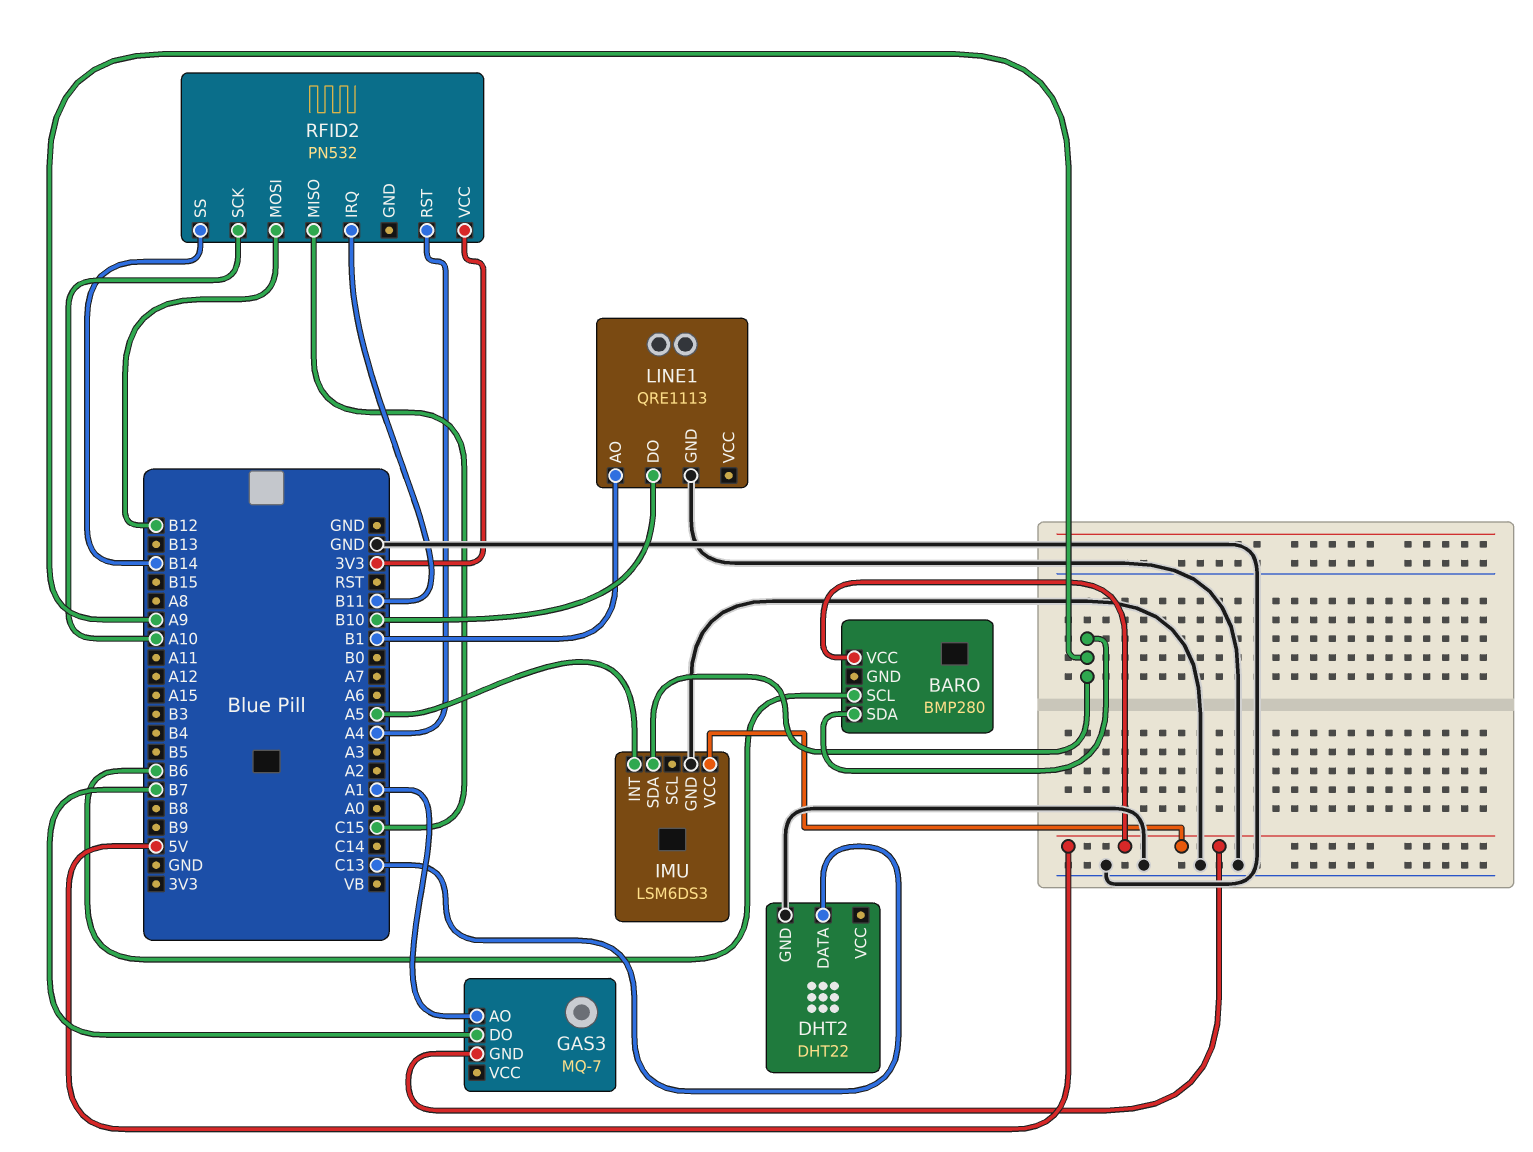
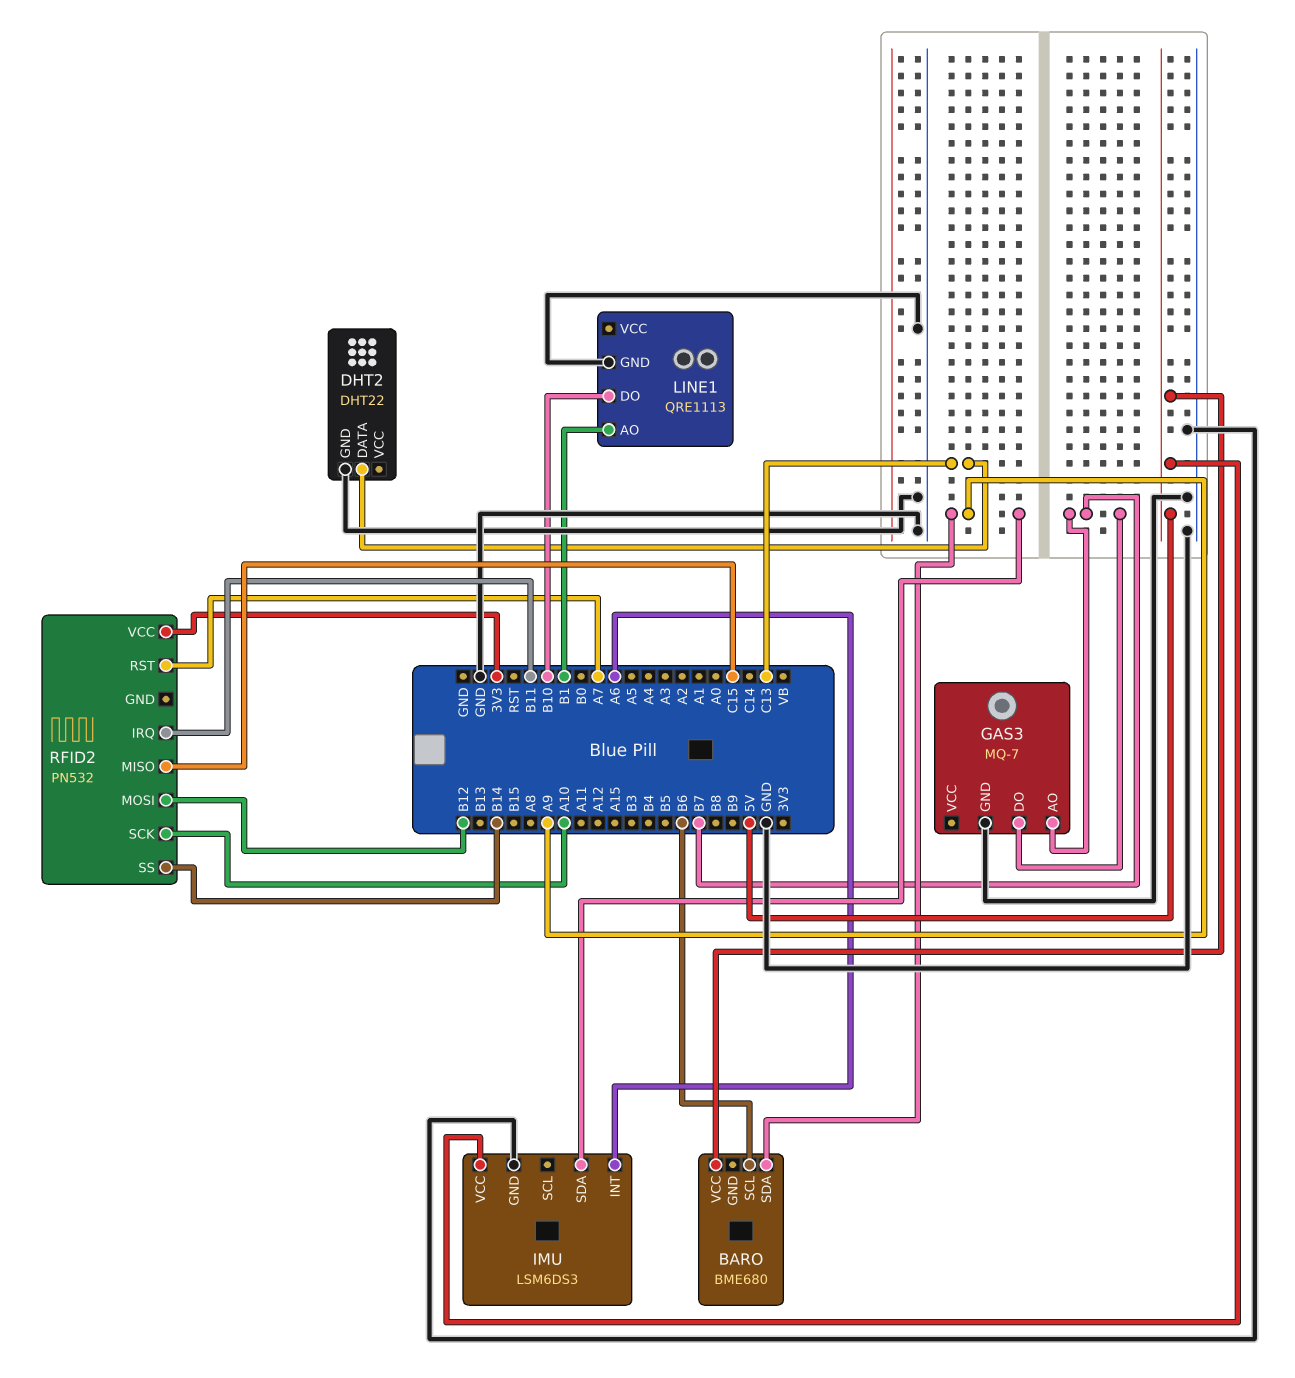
BARO: BMP280 -> BME680
GAS3 pin AO: A1 -> B7
GAS3 pin GND: 5V -> GND
IMU pin INT: A5 -> A6
RFID2 pin RST: A4 -> A7

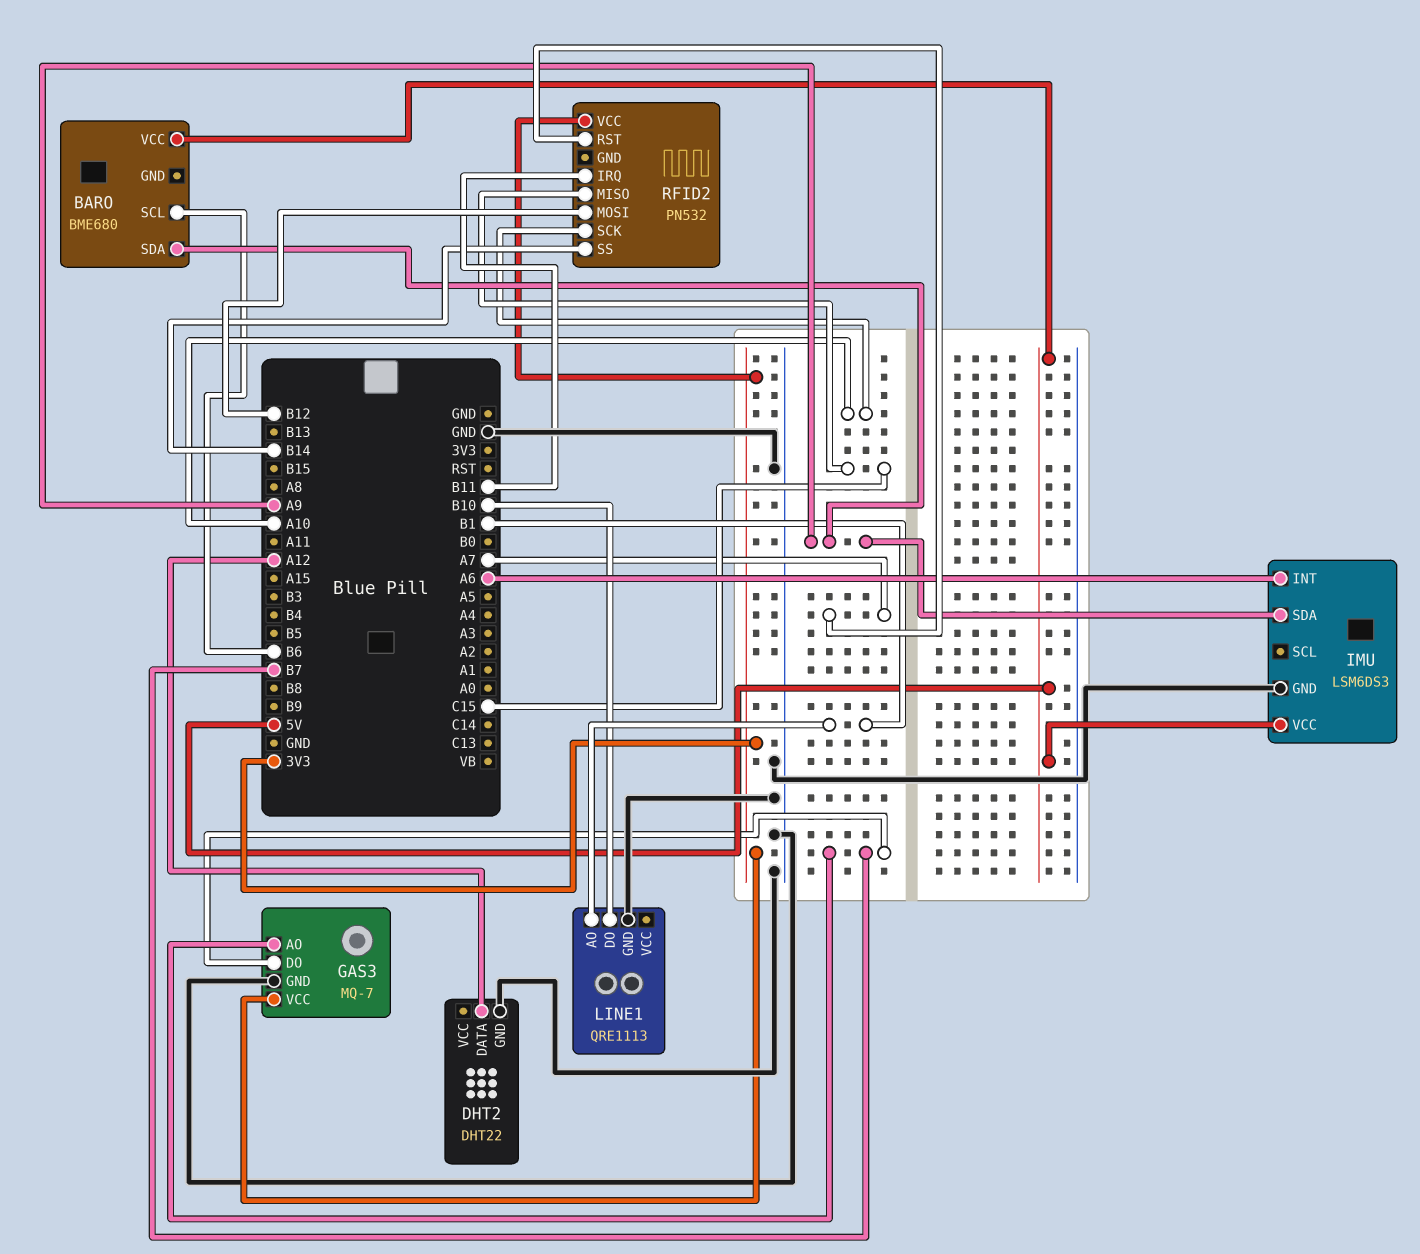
DHT2 pin DATA: C13 -> A12
GAS3 pin VCC: none -> 3V3

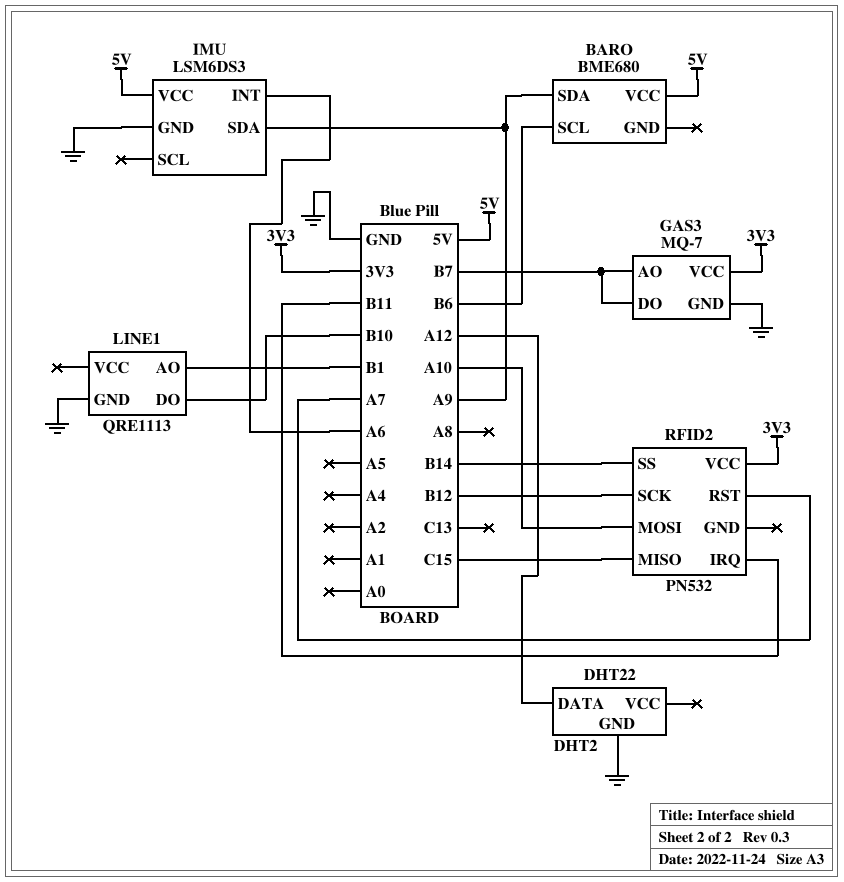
RFID2 pin MOSI: B12 -> A10
RFID2 pin SCK: A10 -> B12

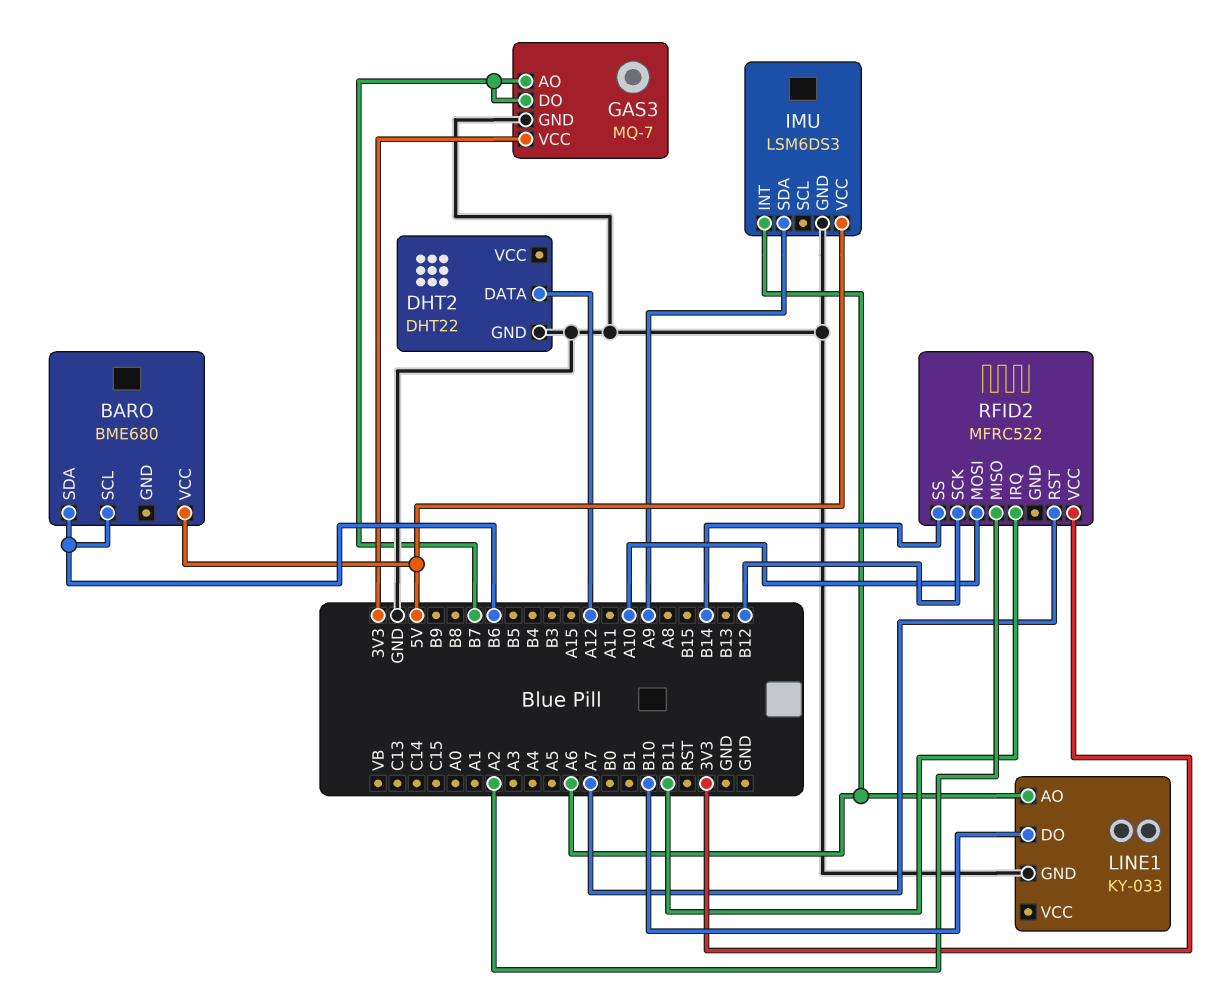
BARO pin SDA: A9 -> B6
LINE1: QRE1113 -> KY-033
LINE1 pin AO: B1 -> A6
RFID2: PN532 -> MFRC522
RFID2 pin MISO: C15 -> A2

